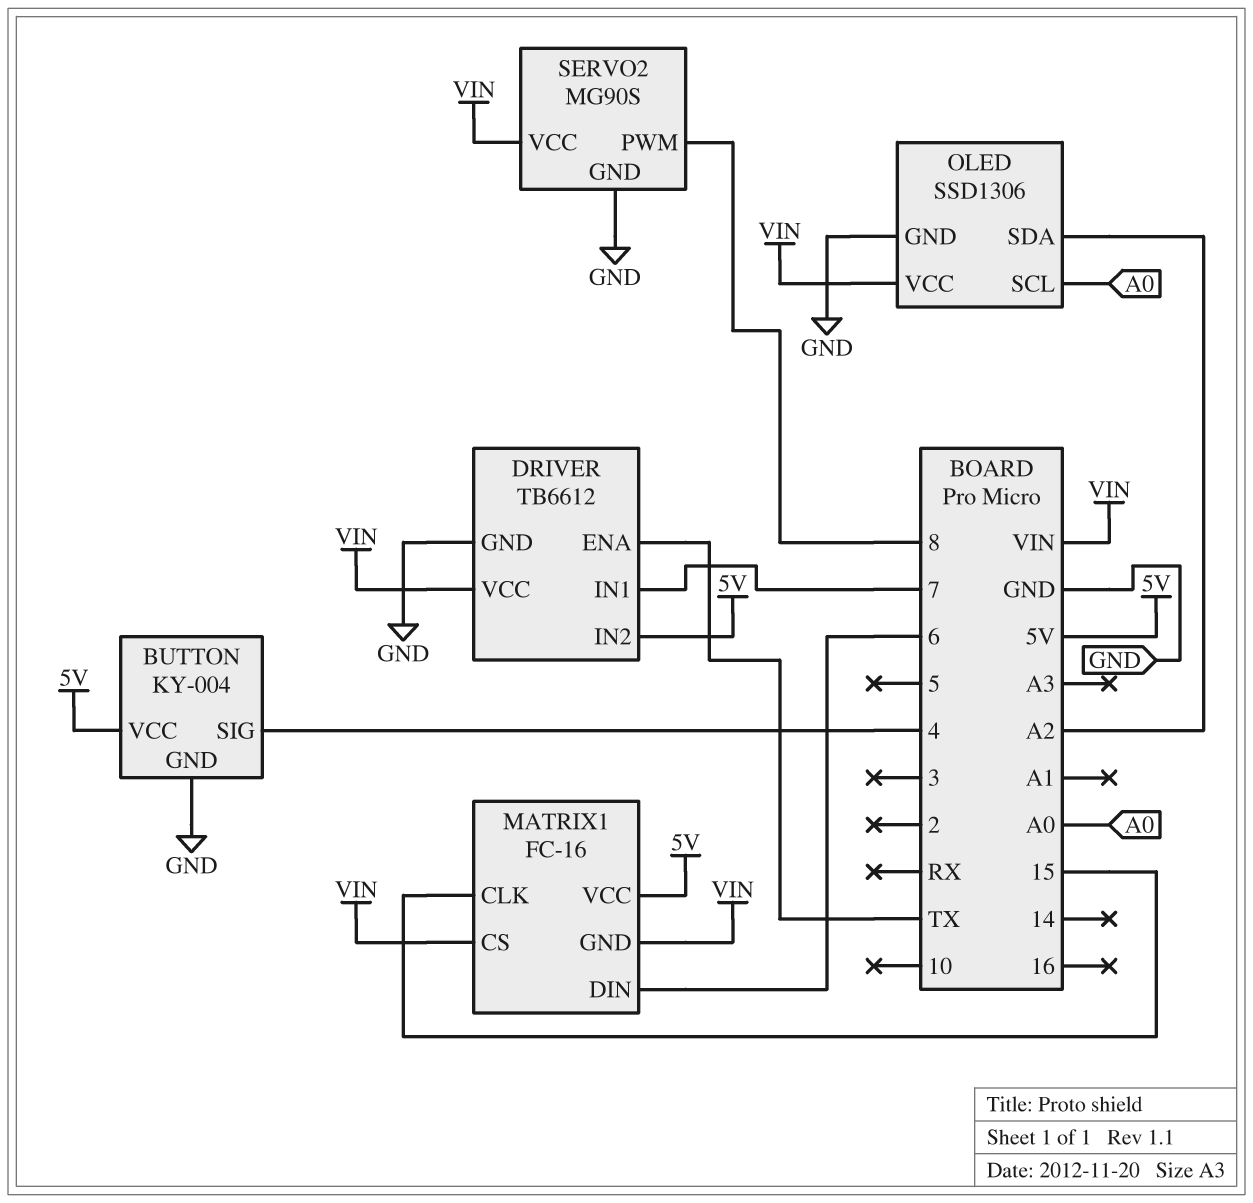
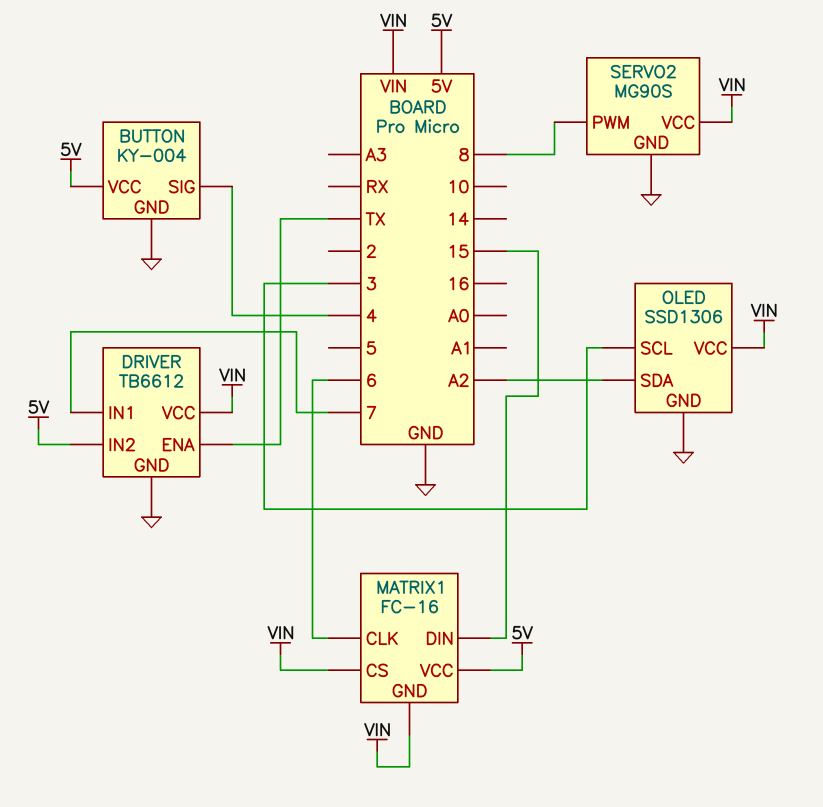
MATRIX1 pin CLK: 15 -> 6
MATRIX1 pin DIN: 6 -> 15
OLED pin SCL: A0 -> 3

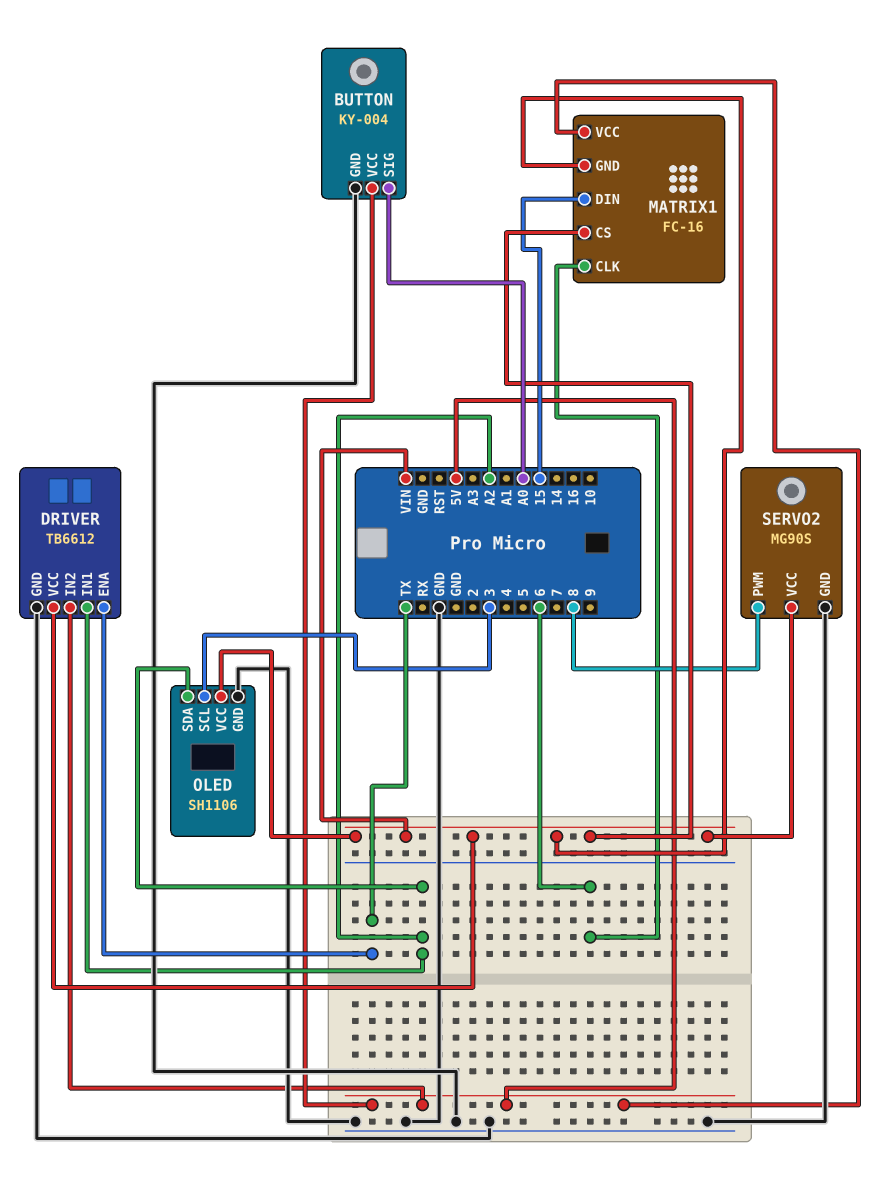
BUTTON pin SIG: 4 -> A0
DRIVER pin IN1: 7 -> A2
OLED: SSD1306 -> SH1106

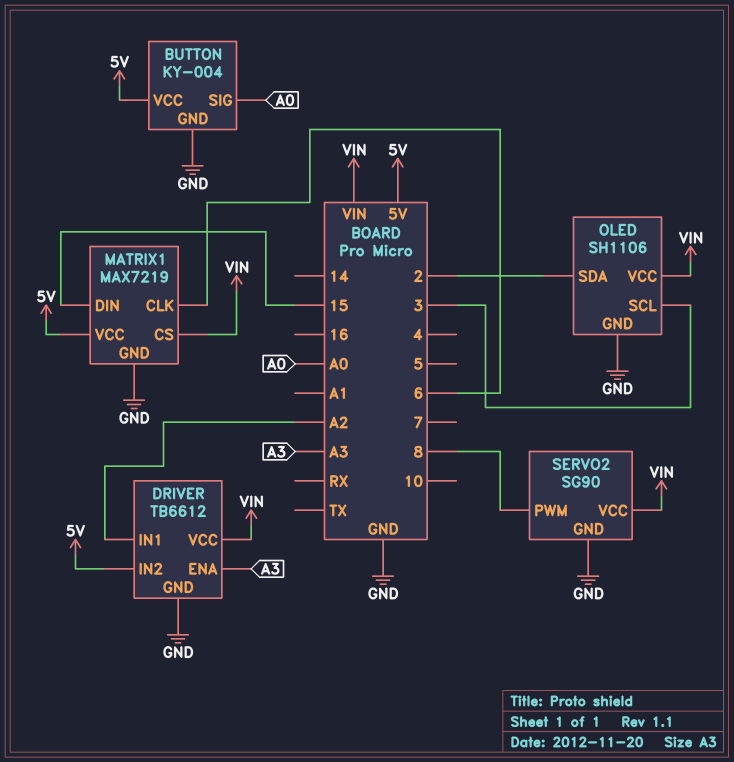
DRIVER pin ENA: TX -> A3
MATRIX1: FC-16 -> MAX7219
MATRIX1 pin GND: VIN -> GND
OLED pin SDA: A2 -> 2
SERVO2: MG90S -> SG90

